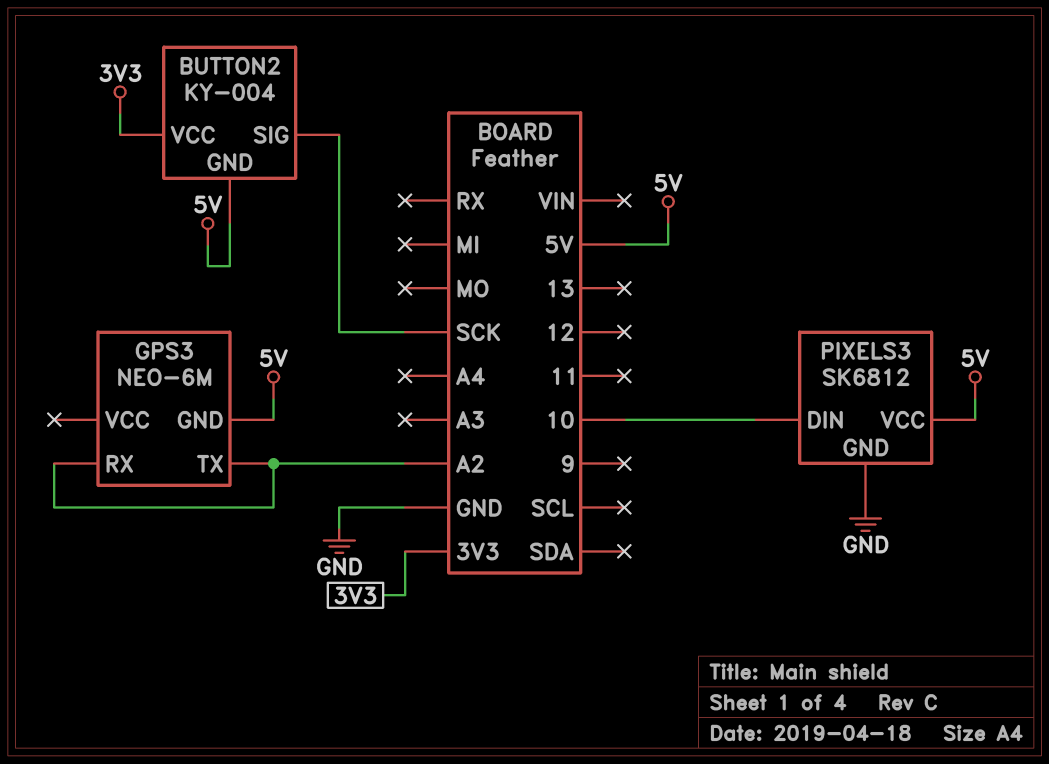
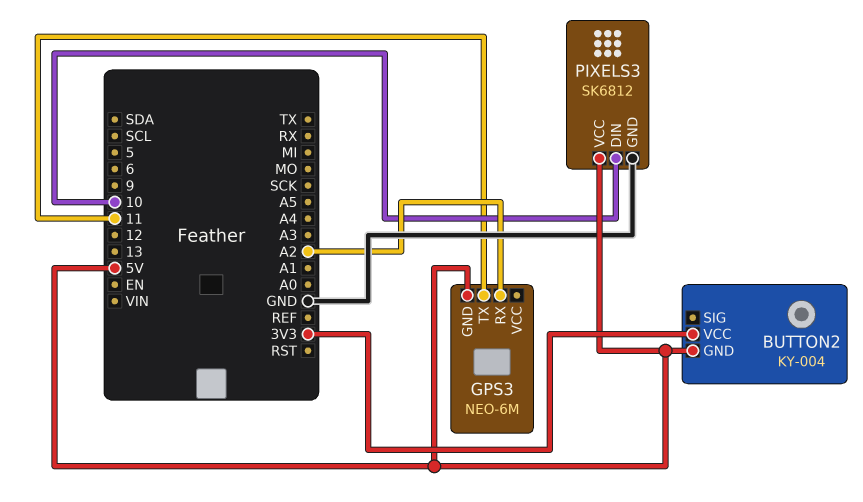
BUTTON2 pin SIG: SCK -> none
GPS3 pin TX: A2 -> 11

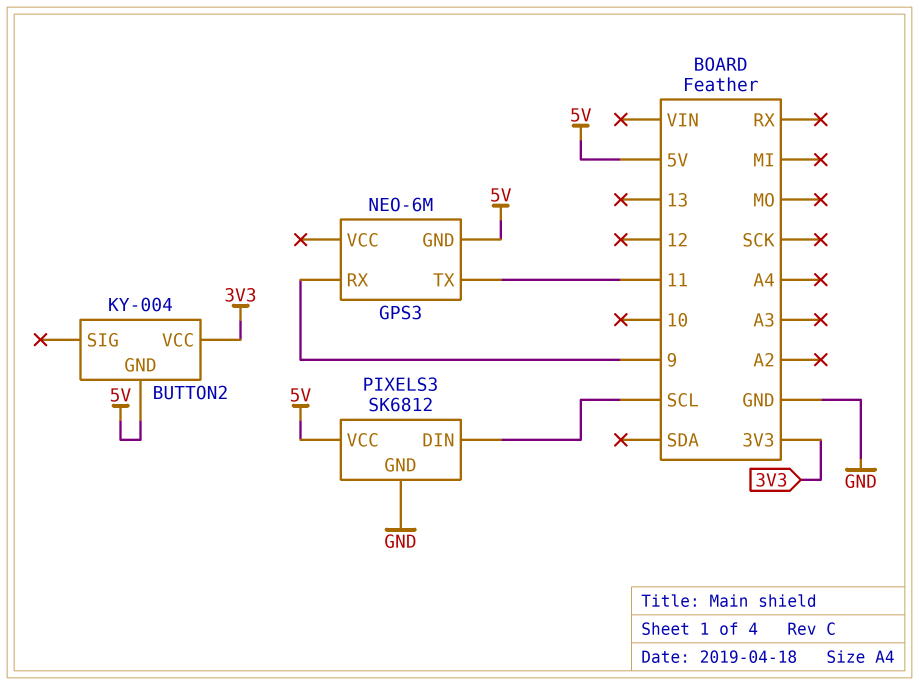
GPS3 pin RX: A2 -> 9
PIXELS3 pin DIN: 10 -> SCL

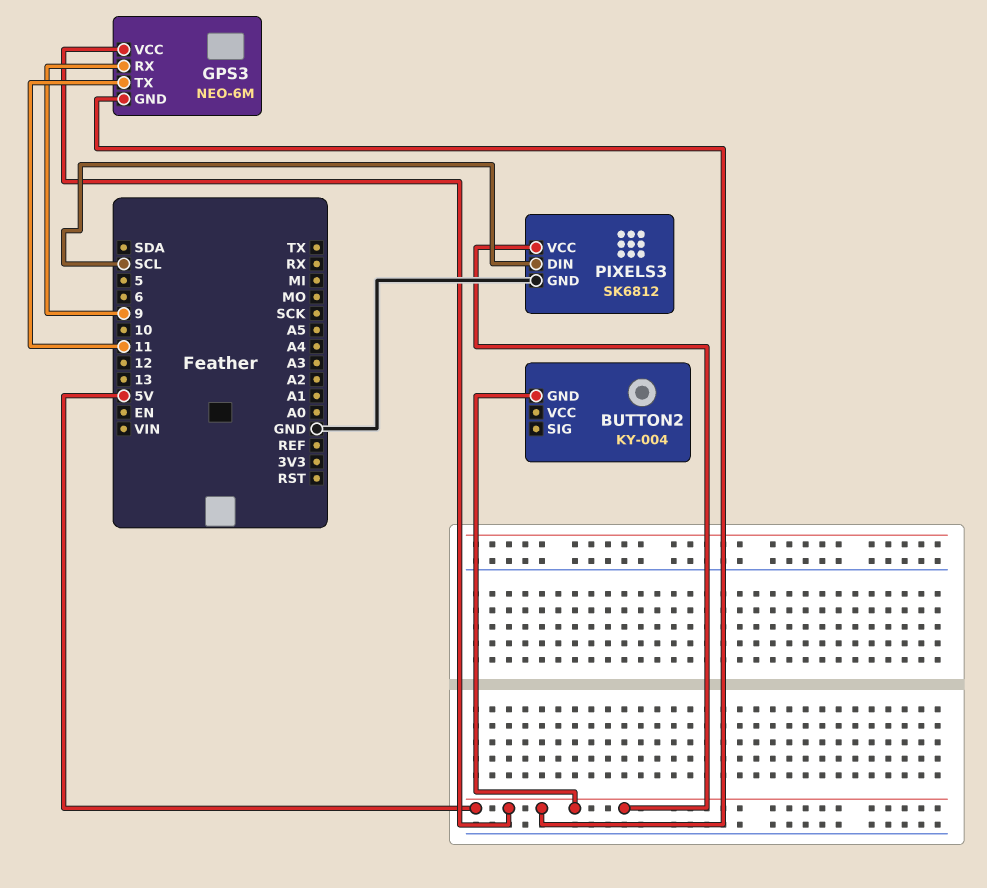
BUTTON2 pin VCC: 3V3 -> none
GPS3 pin VCC: none -> 5V

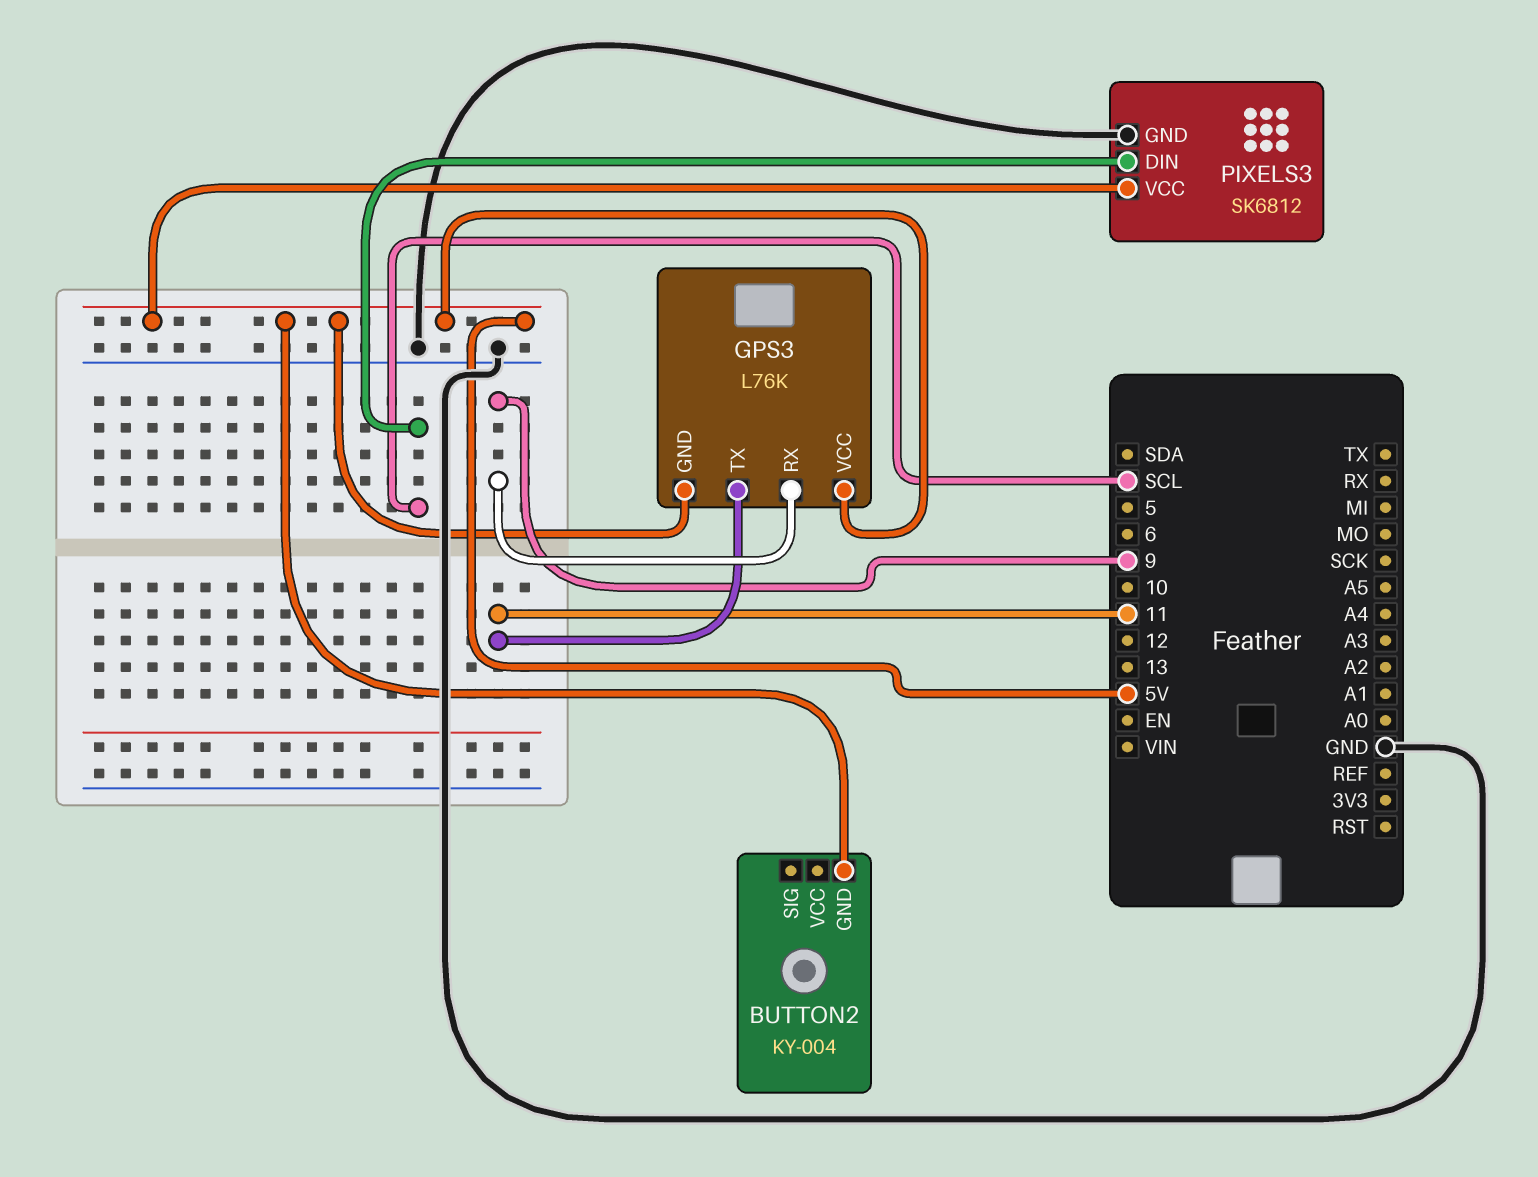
GPS3: NEO-6M -> L76K

